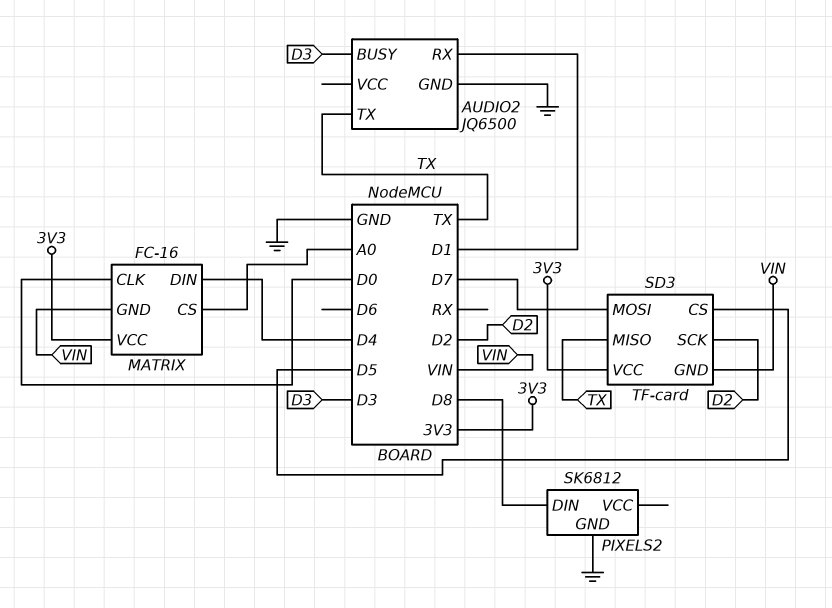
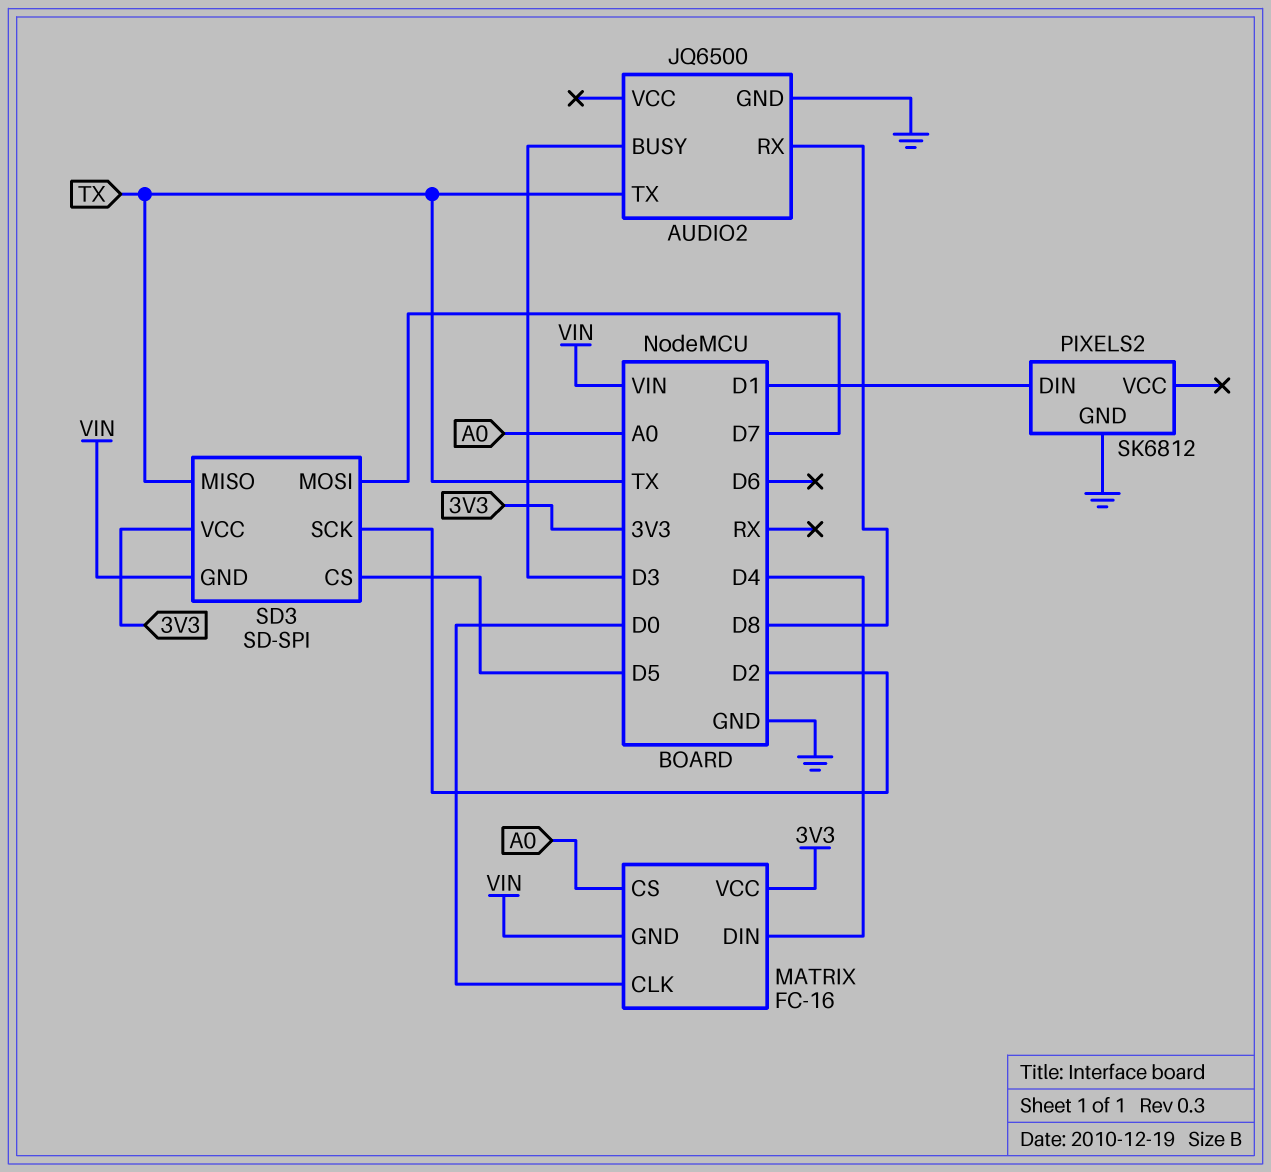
AUDIO2 pin RX: D1 -> D8
PIXELS2 pin DIN: D8 -> D1
SD3: TF-card -> SD-SPI

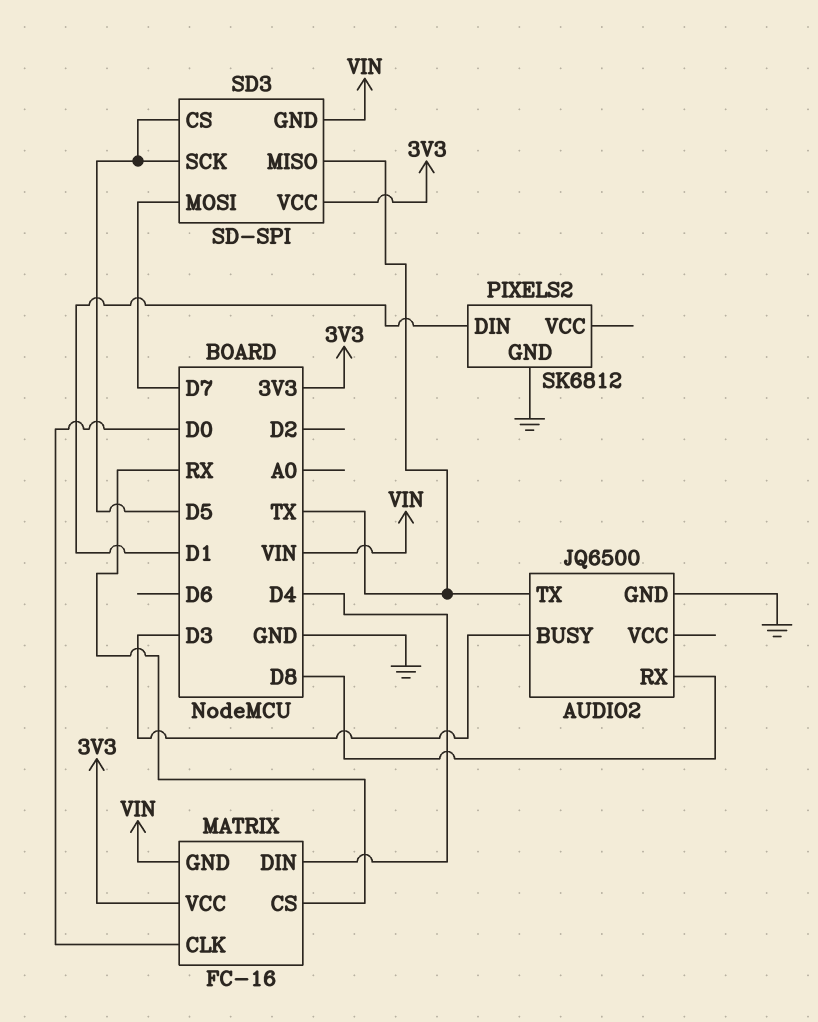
MATRIX pin CS: A0 -> RX
SD3 pin SCK: D2 -> D5

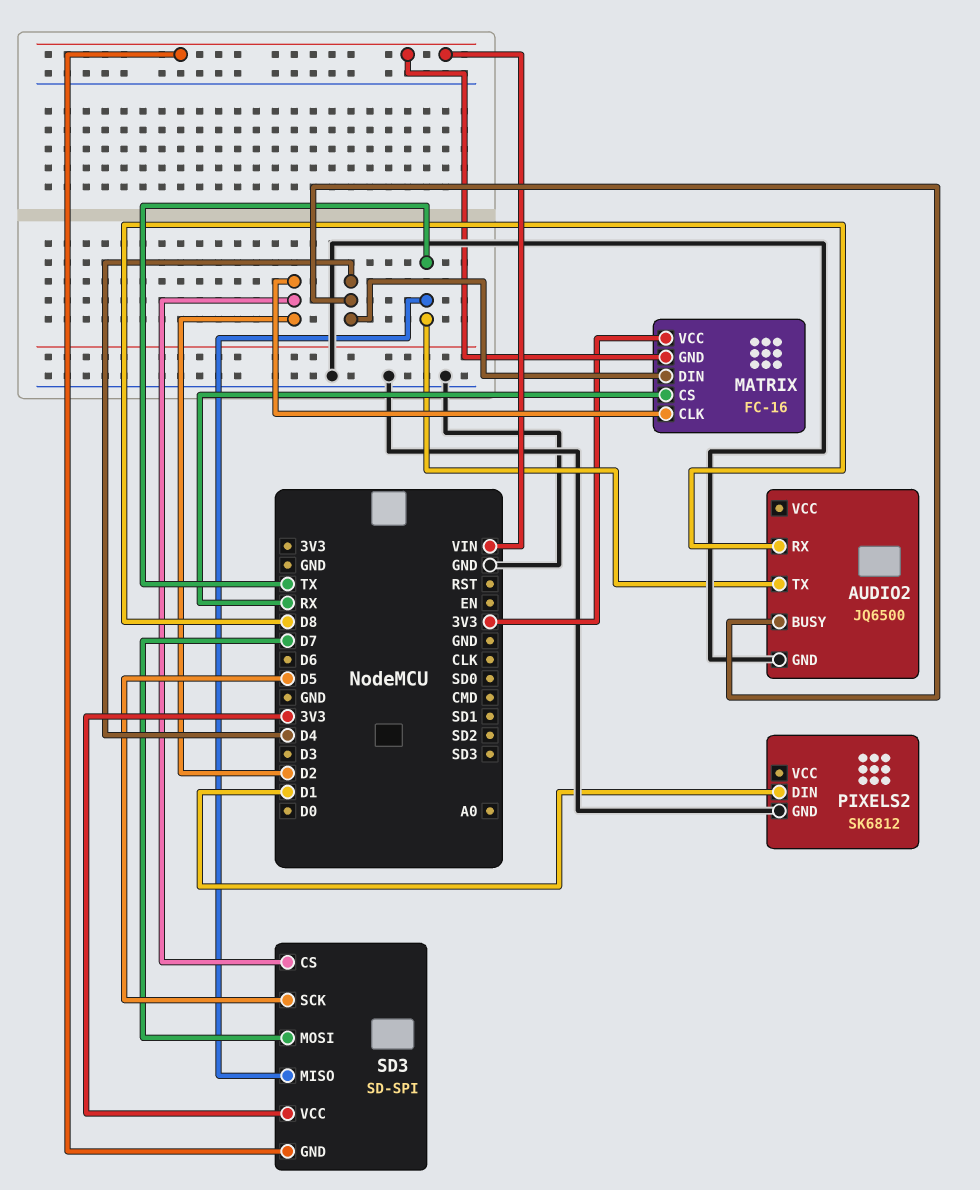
AUDIO2 pin BUSY: D3 -> D4
MATRIX pin CLK: D0 -> D2
SD3 pin CS: D5 -> D2

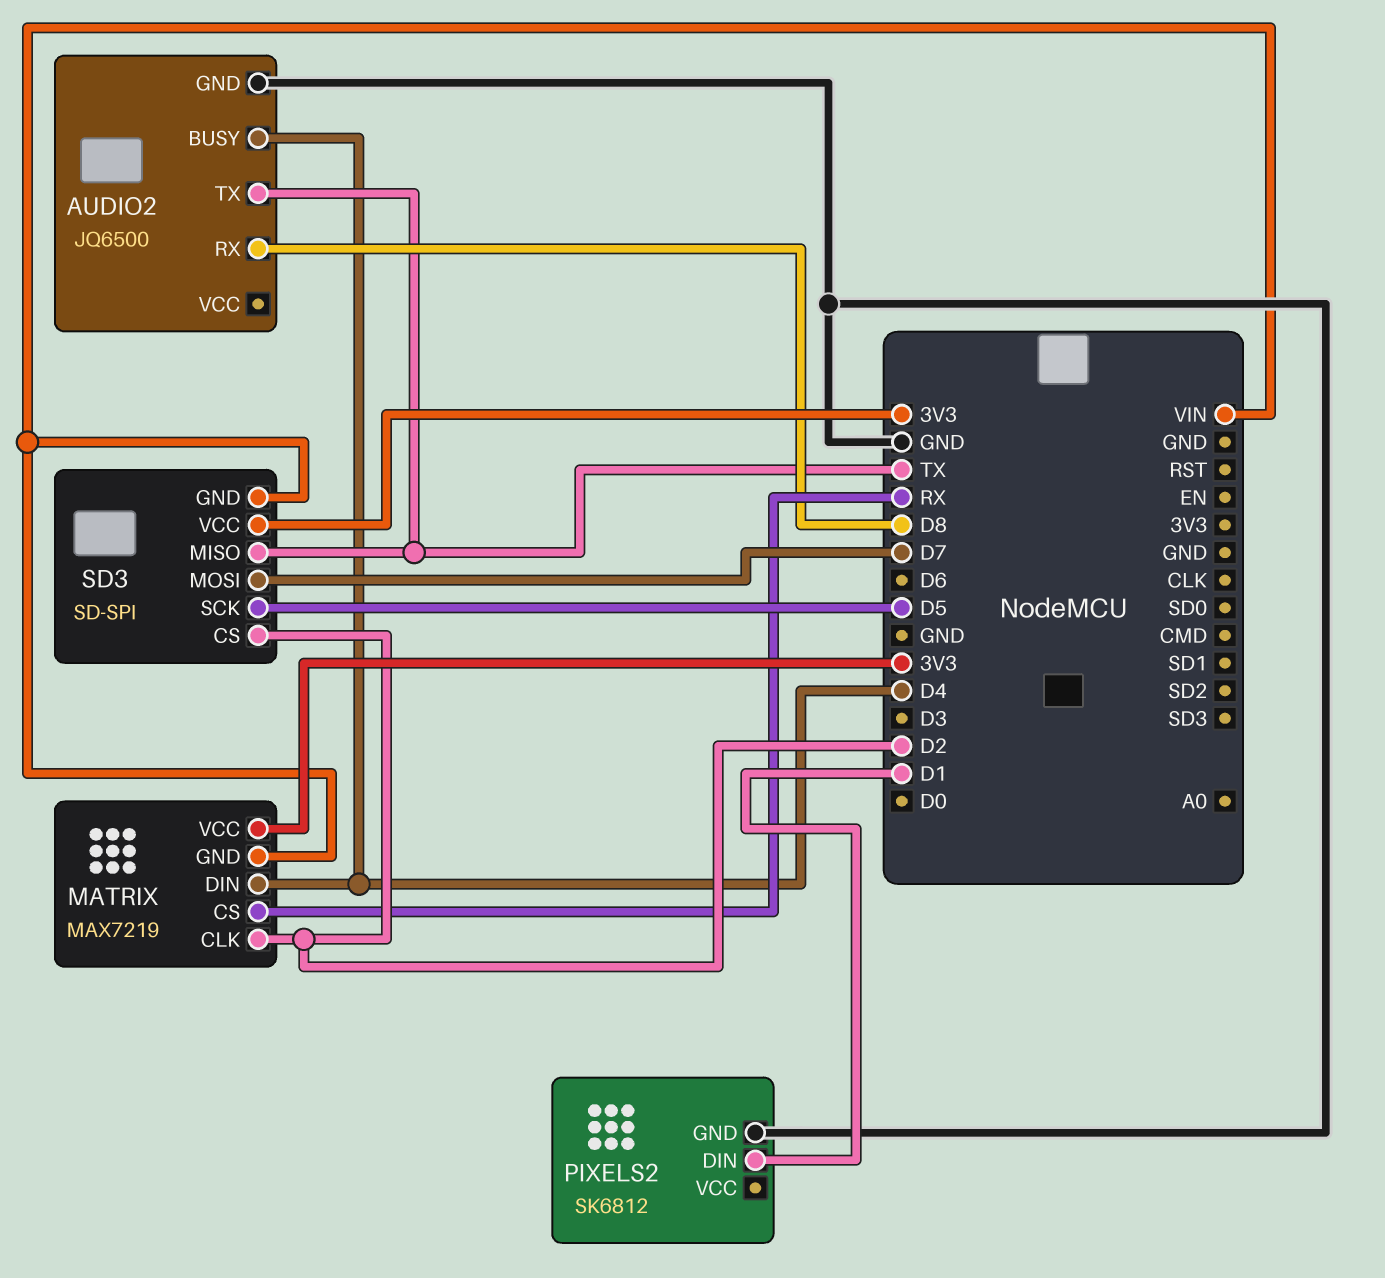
MATRIX: FC-16 -> MAX7219

